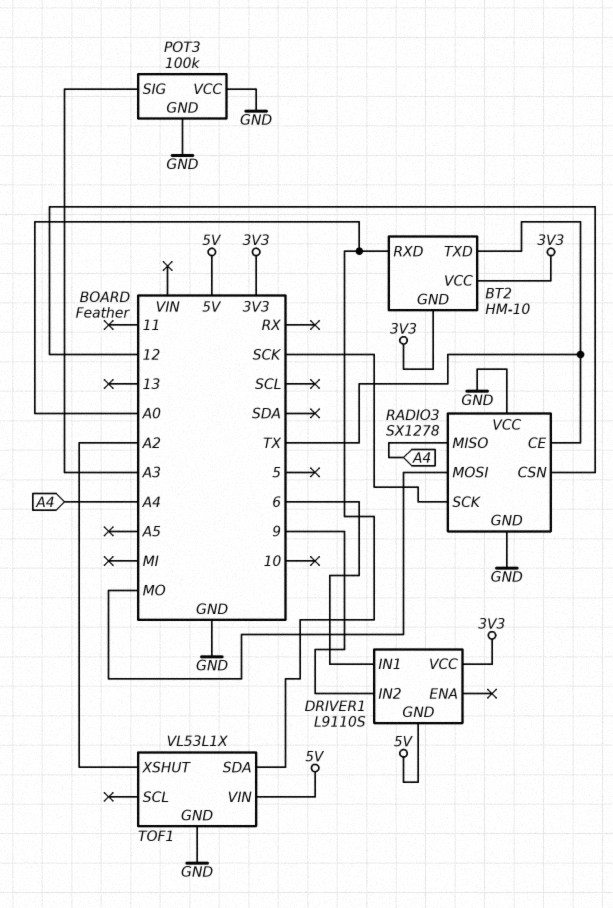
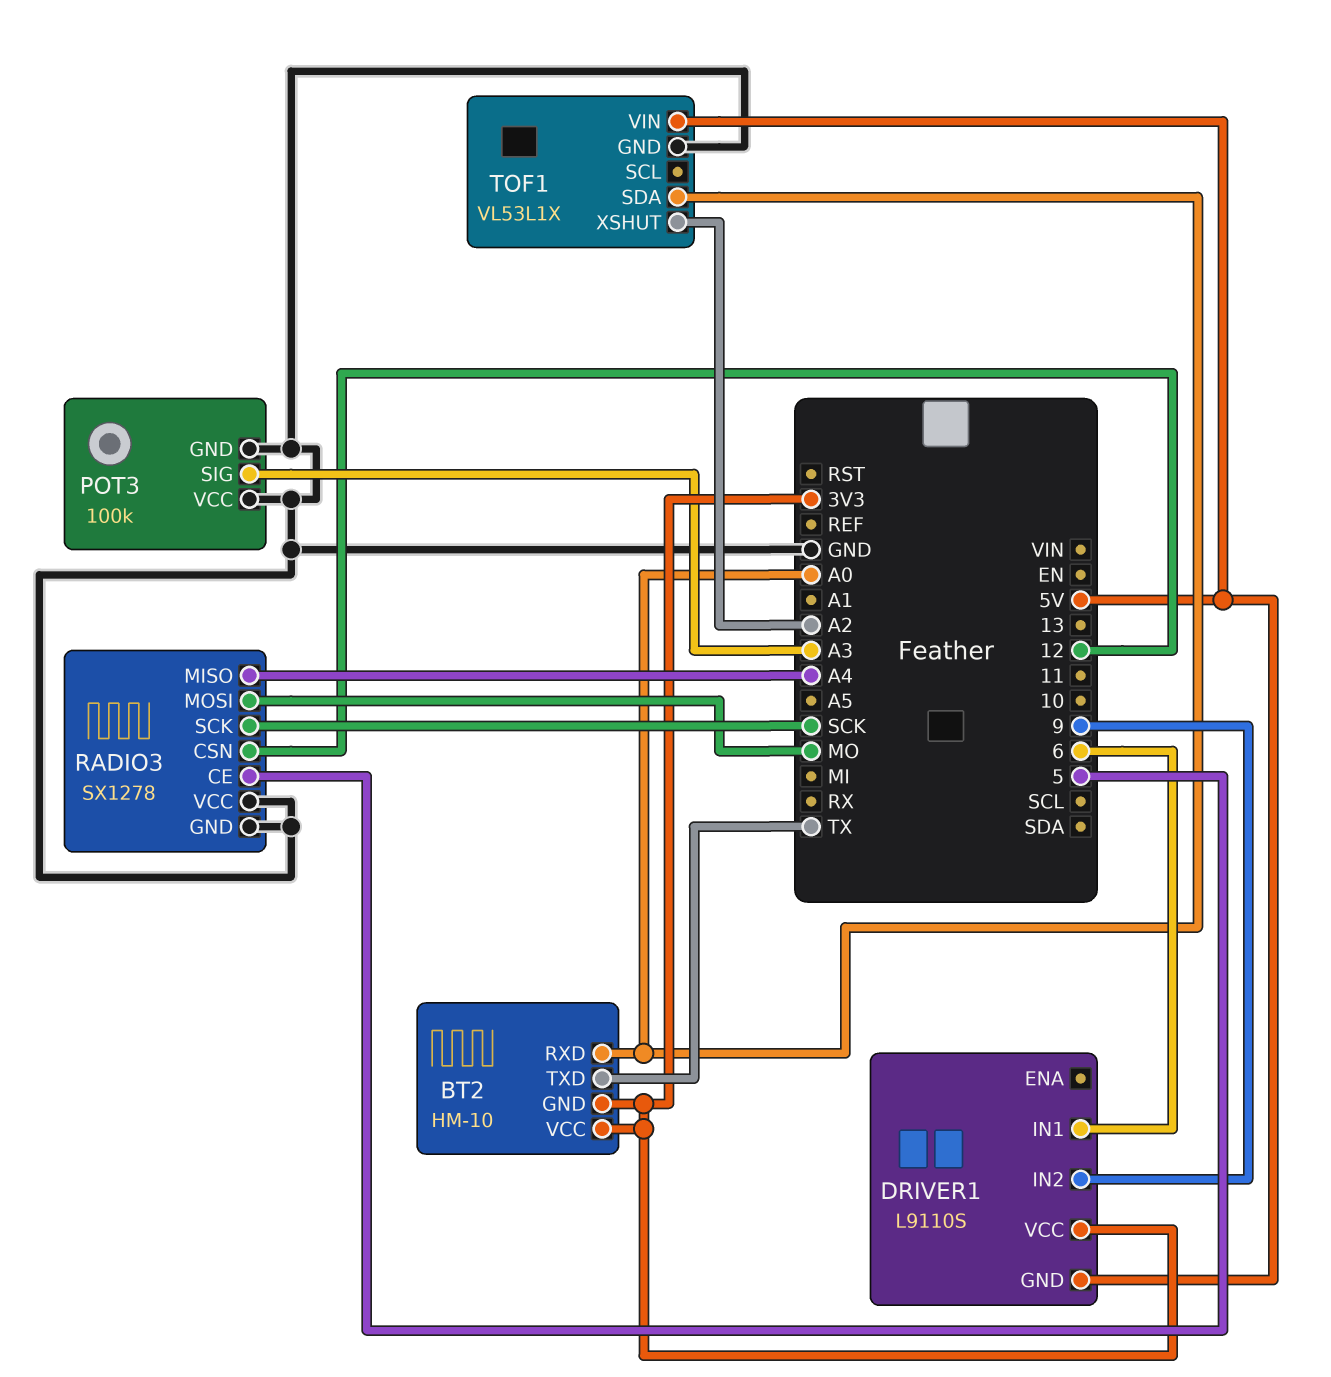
RADIO3 pin CE: TX -> 5

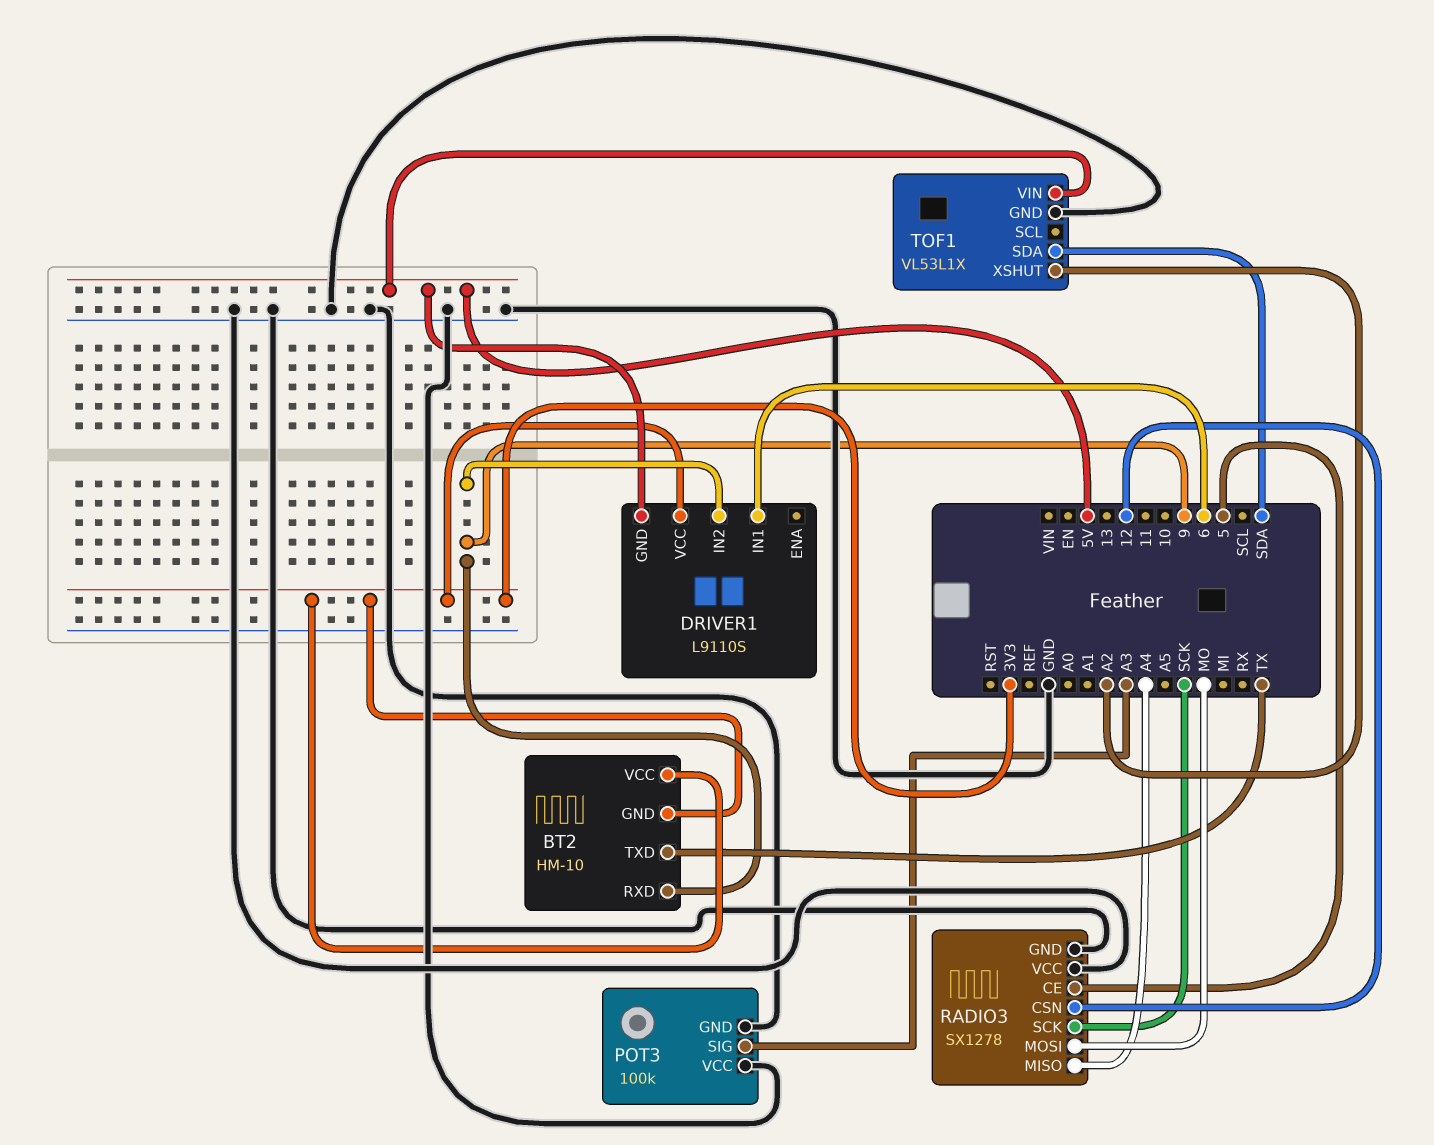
BT2 pin RXD: A0 -> 9
TOF1 pin SDA: A0 -> SDA

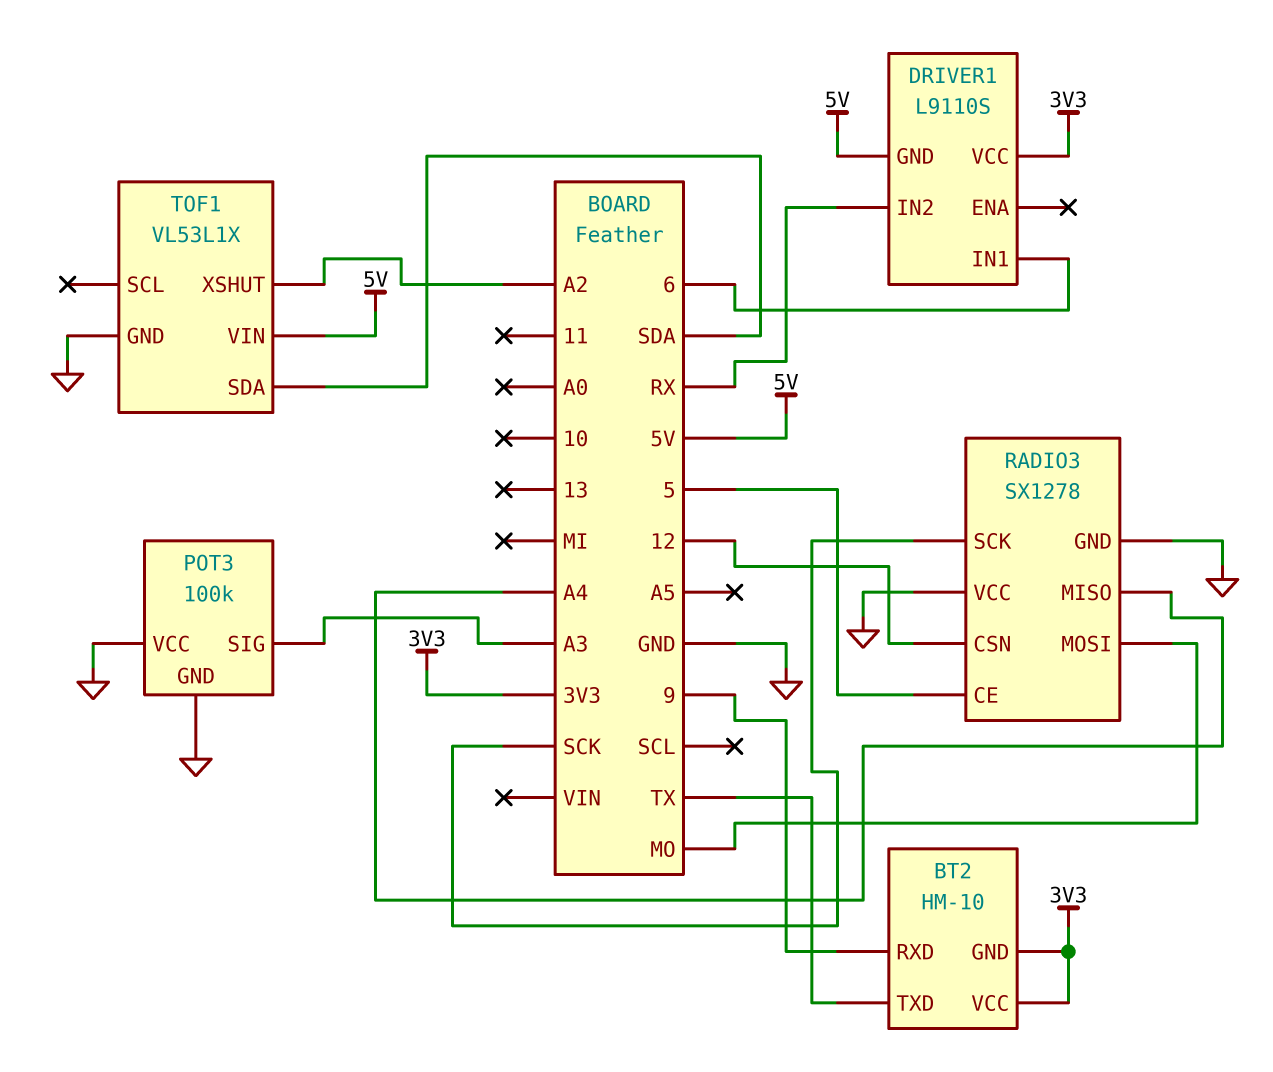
DRIVER1 pin IN2: 9 -> RX

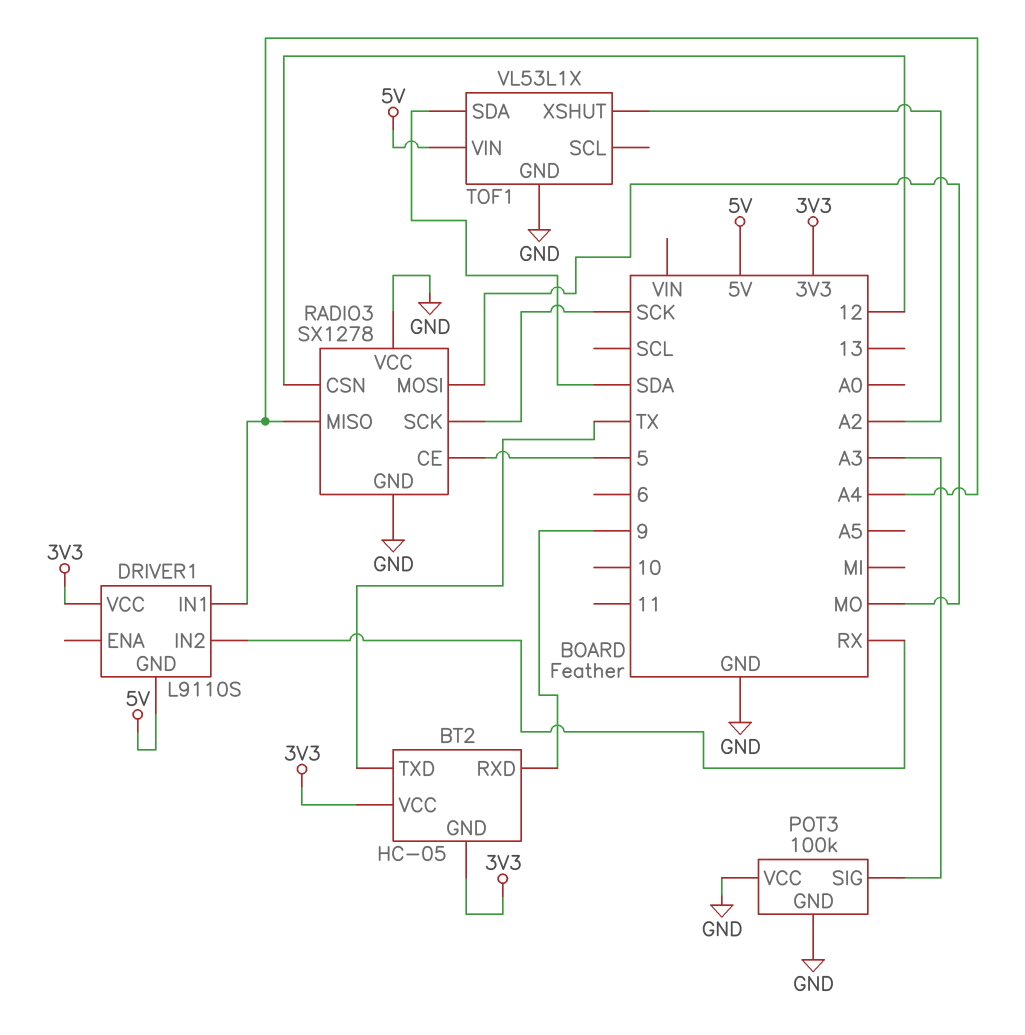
BT2: HM-10 -> HC-05
DRIVER1 pin IN1: 6 -> A4

